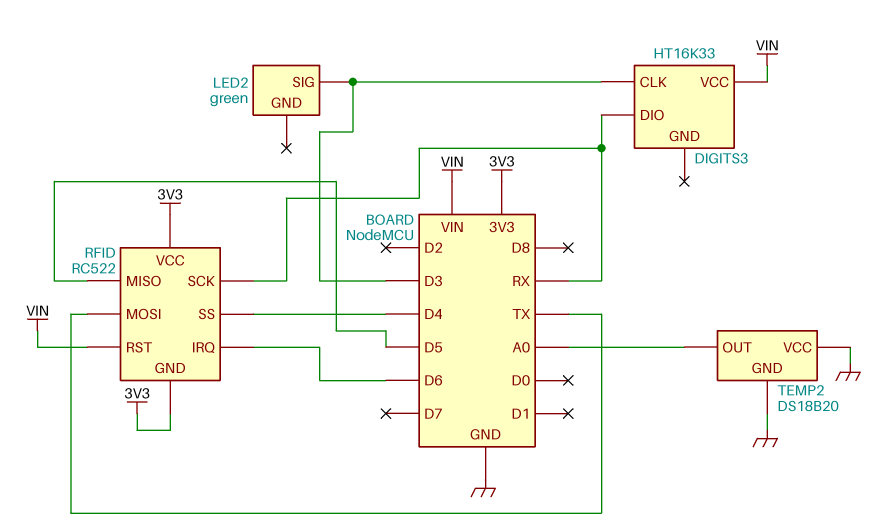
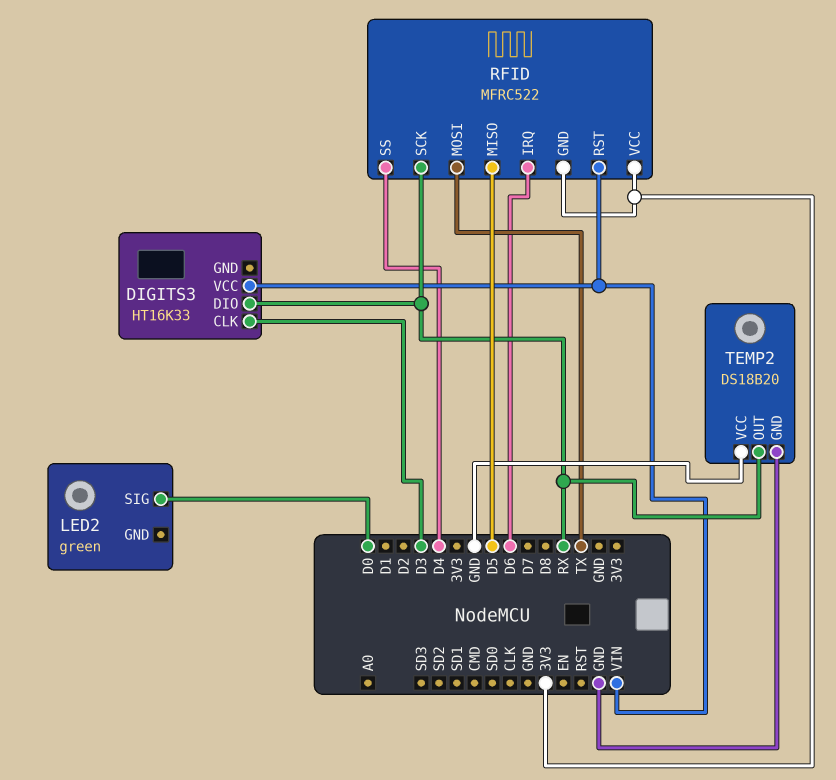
LED2 pin SIG: D3 -> D0
RFID: RC522 -> MFRC522
TEMP2 pin OUT: A0 -> RX

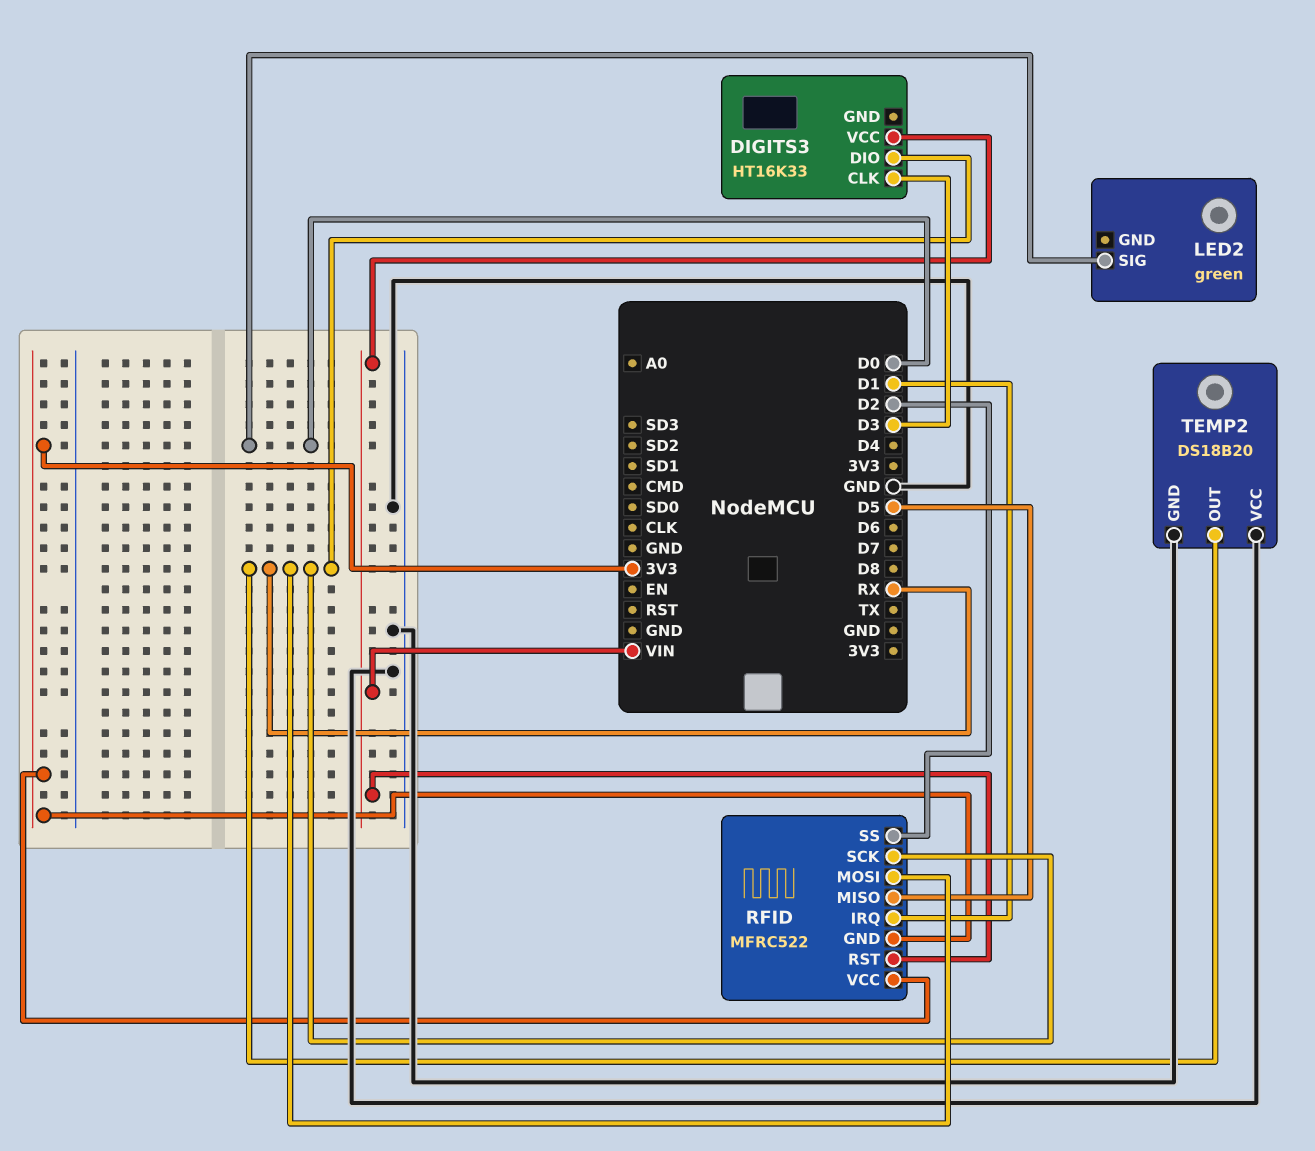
RFID pin IRQ: D6 -> D1
RFID pin MOSI: TX -> RX
RFID pin SS: D4 -> D2

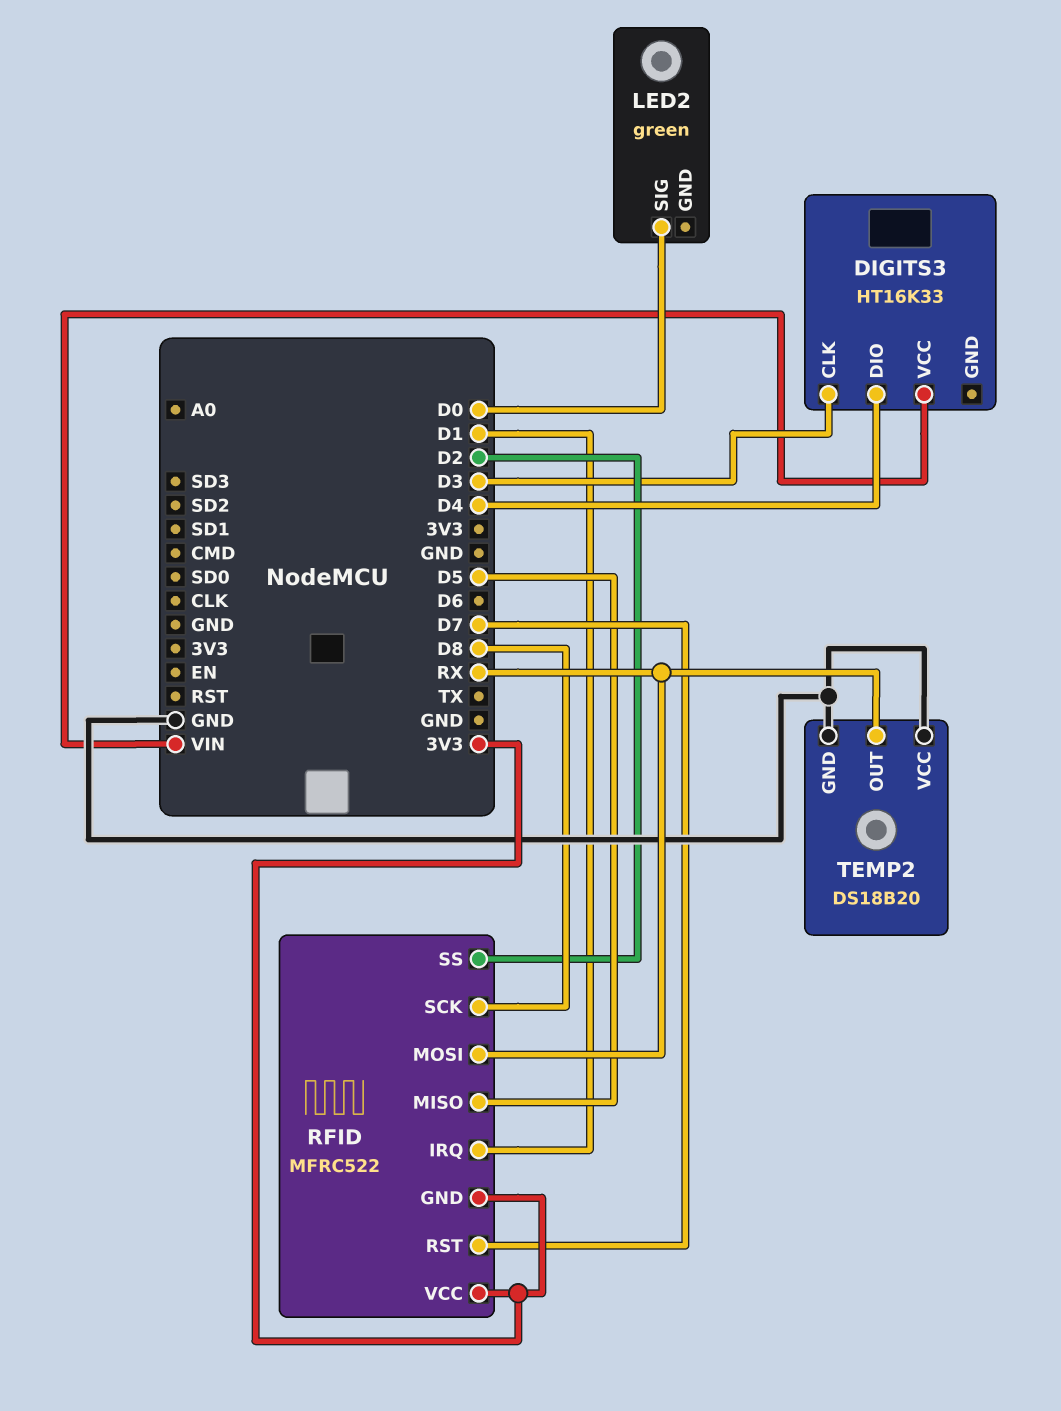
DIGITS3 pin DIO: RX -> D4
RFID pin RST: VIN -> D7
RFID pin SCK: RX -> D8

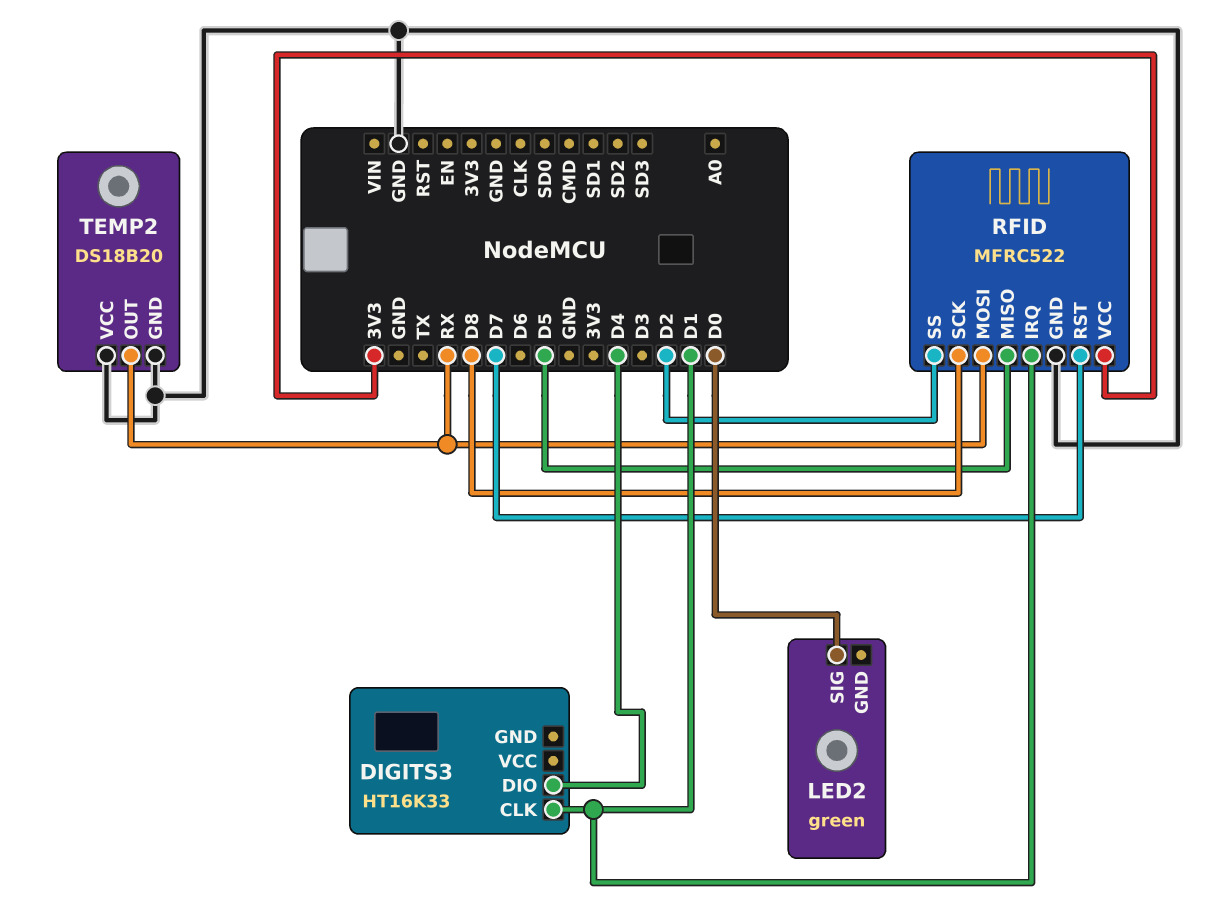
DIGITS3 pin CLK: D3 -> D1
DIGITS3 pin VCC: VIN -> none
RFID pin GND: 3V3 -> GND

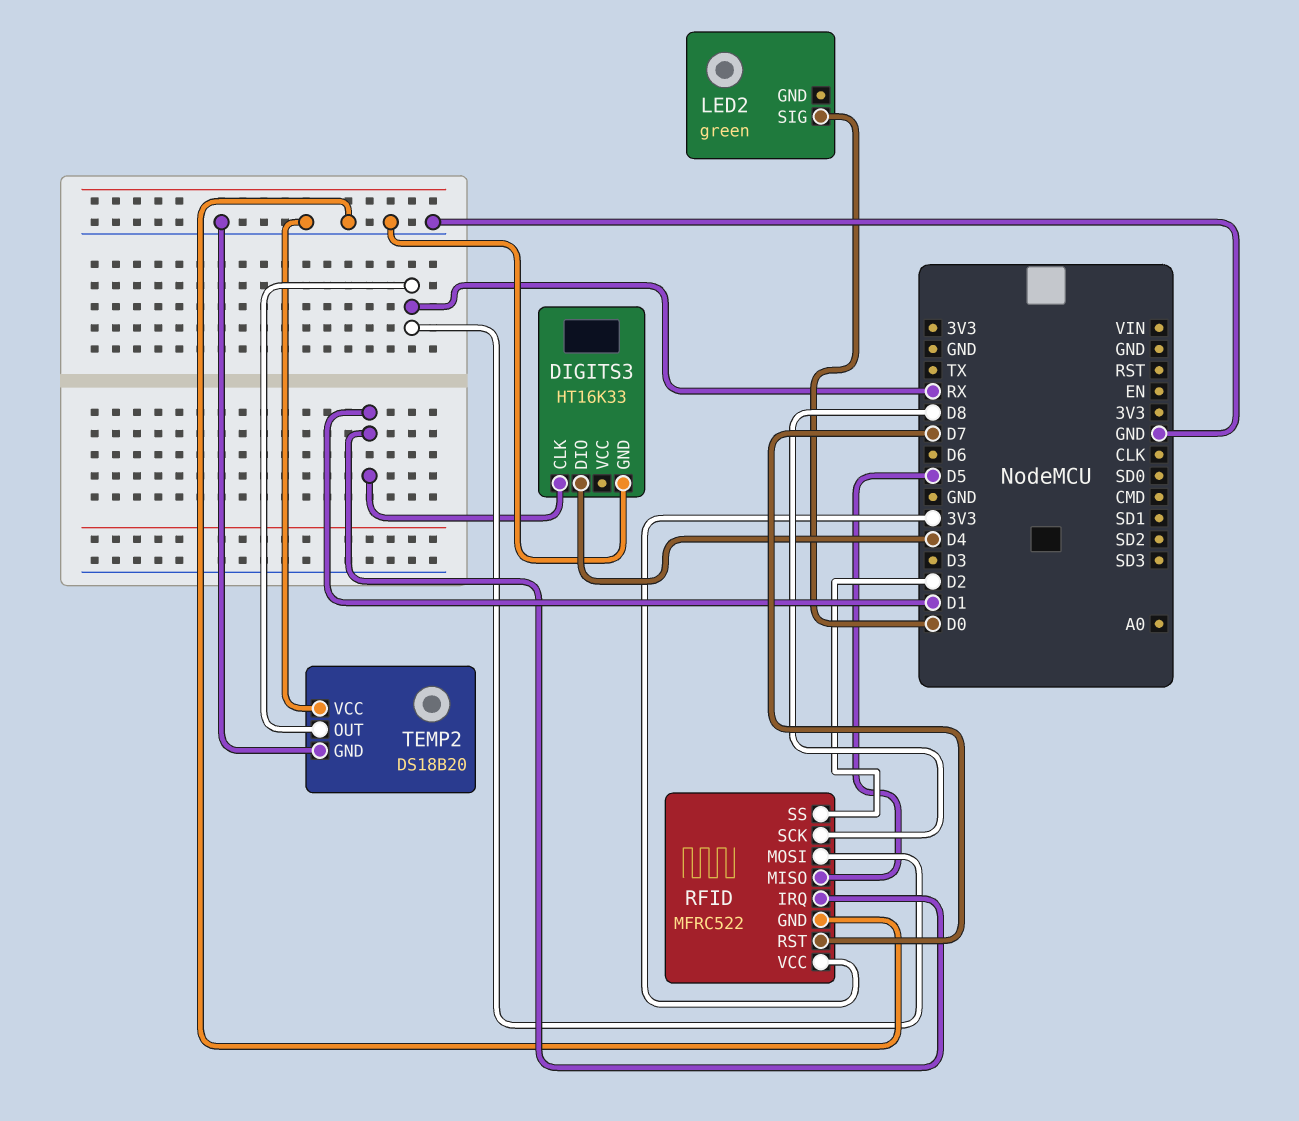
DIGITS3 pin GND: none -> GND

